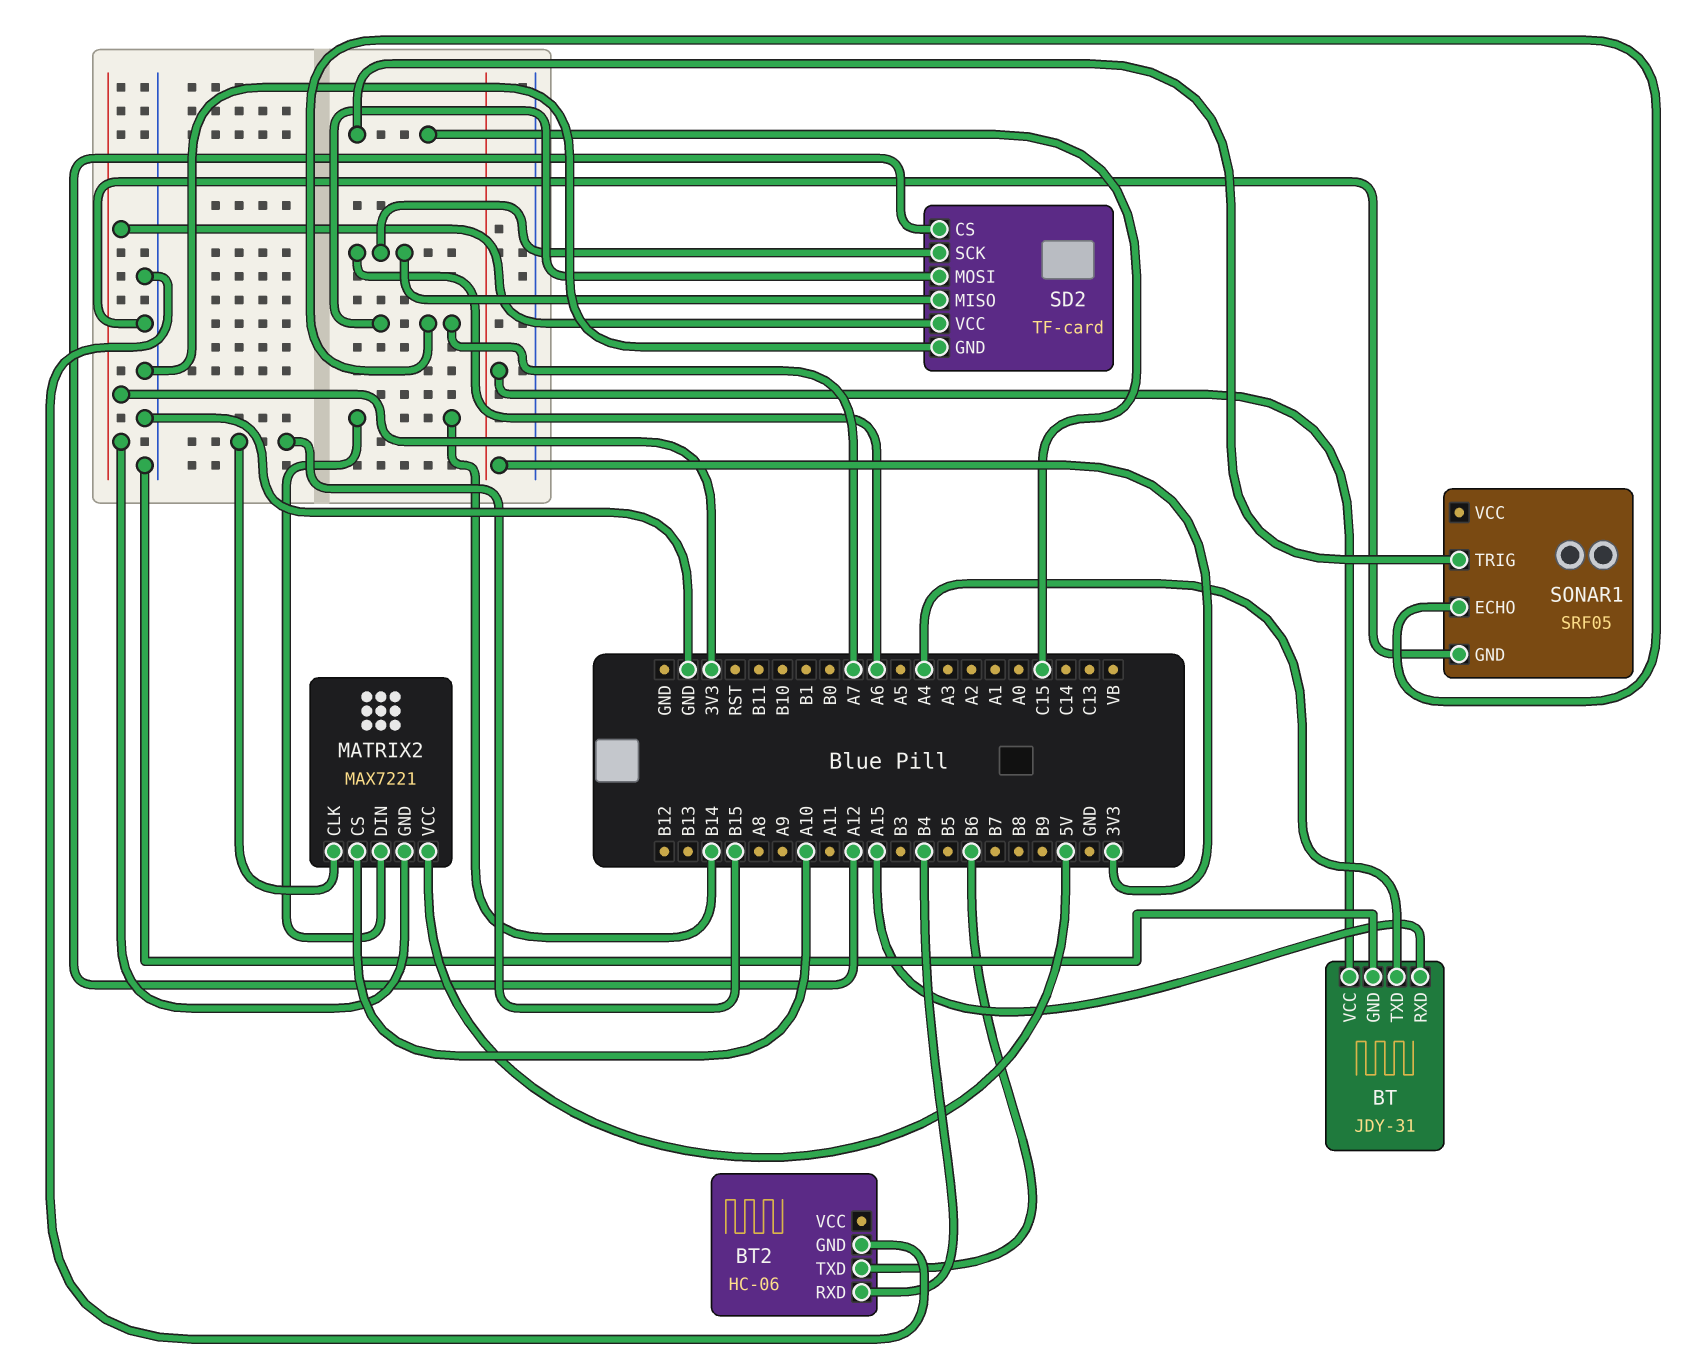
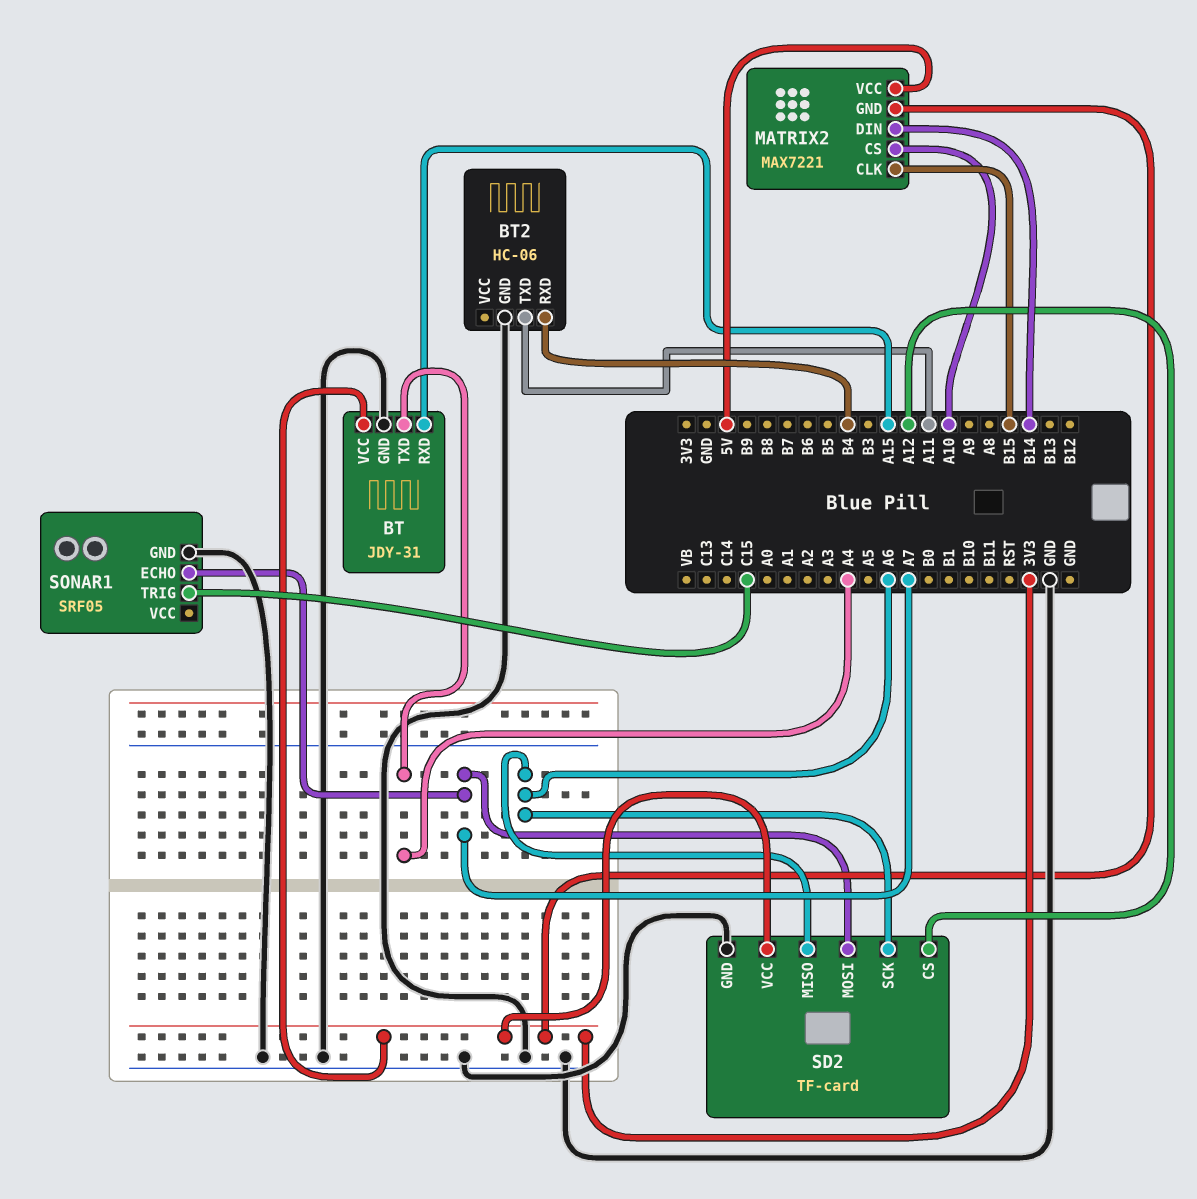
BT2 pin TXD: B6 -> A11

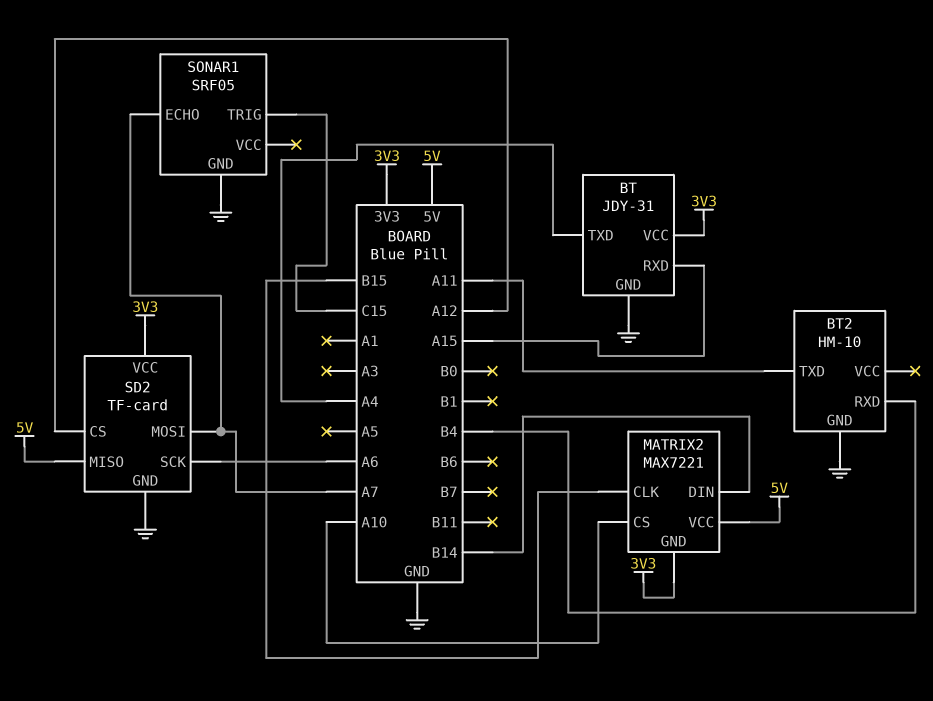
BT2: HC-06 -> HM-10
SD2 pin MISO: A6 -> 5V

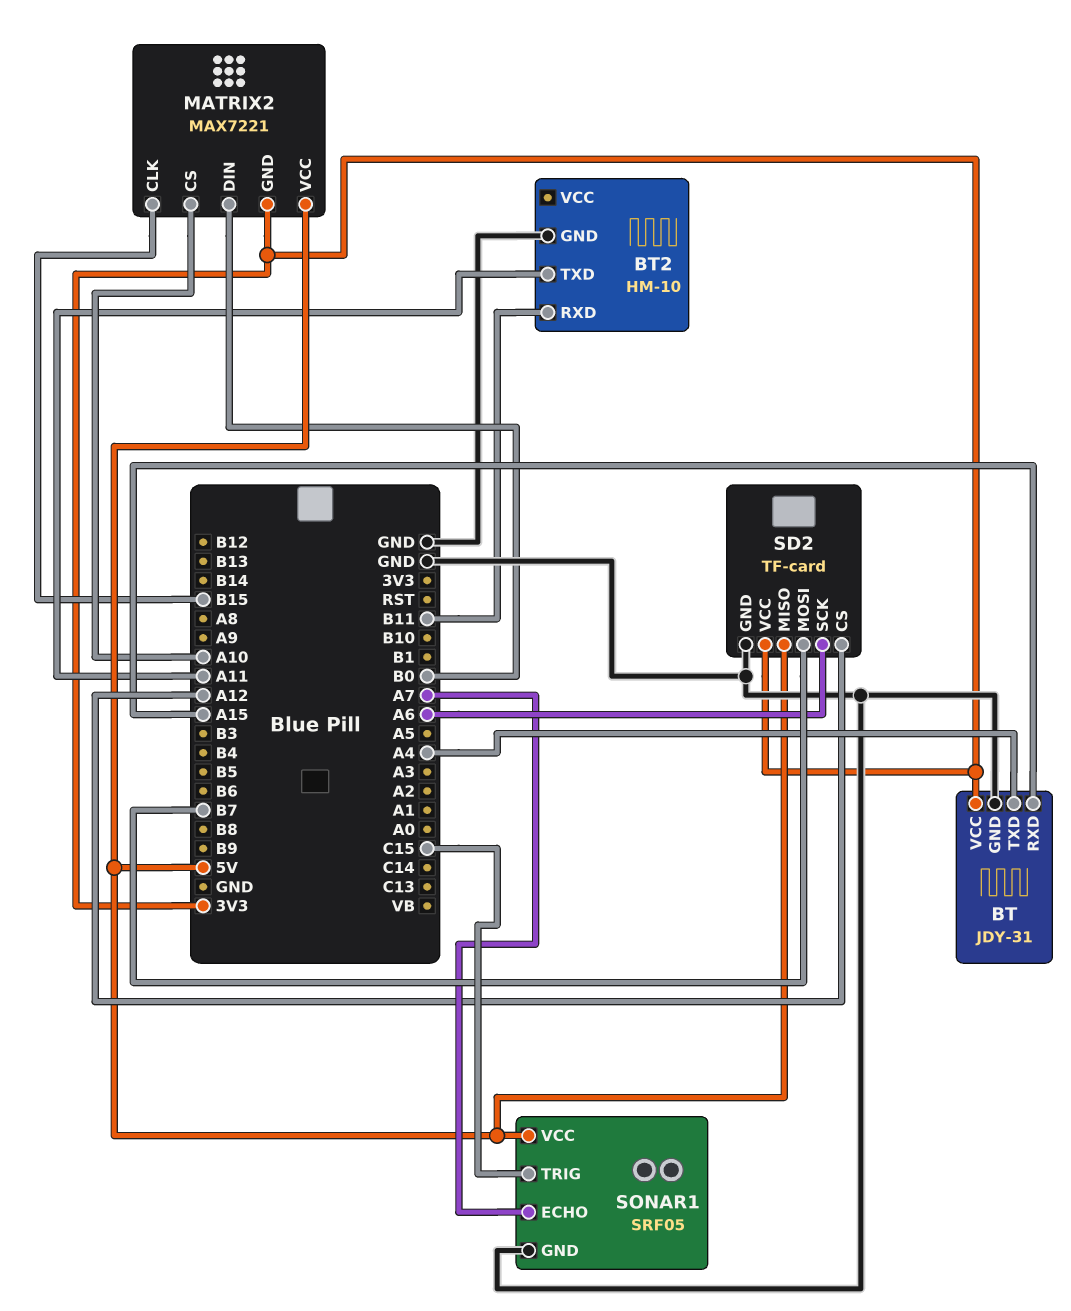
BT2 pin RXD: B4 -> B11
MATRIX2 pin DIN: B14 -> B0
SD2 pin MOSI: A7 -> B7
SONAR1 pin VCC: none -> 5V

